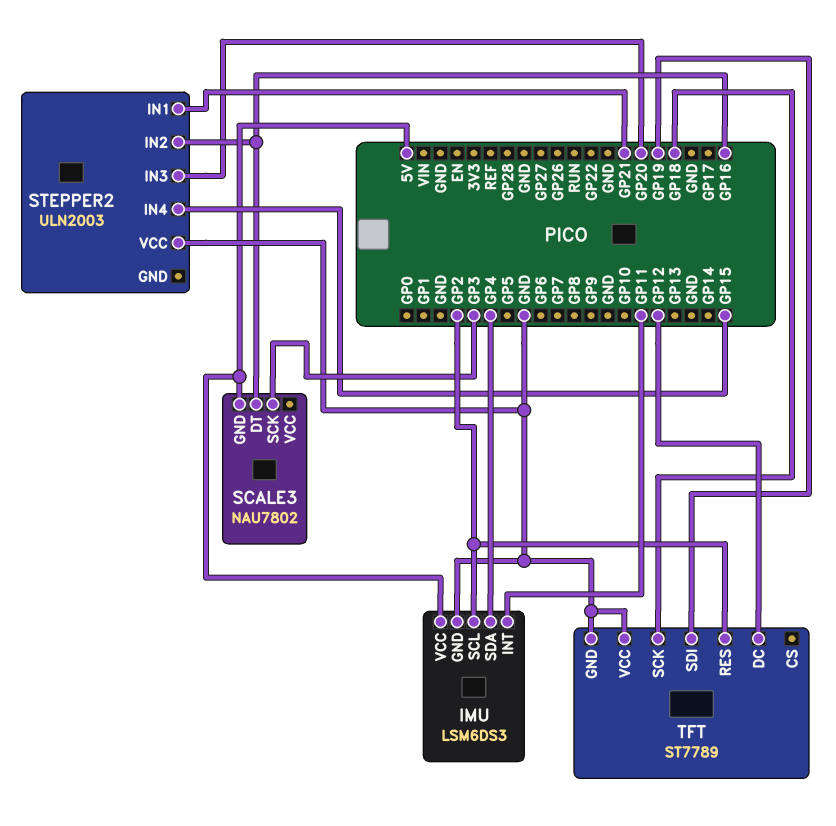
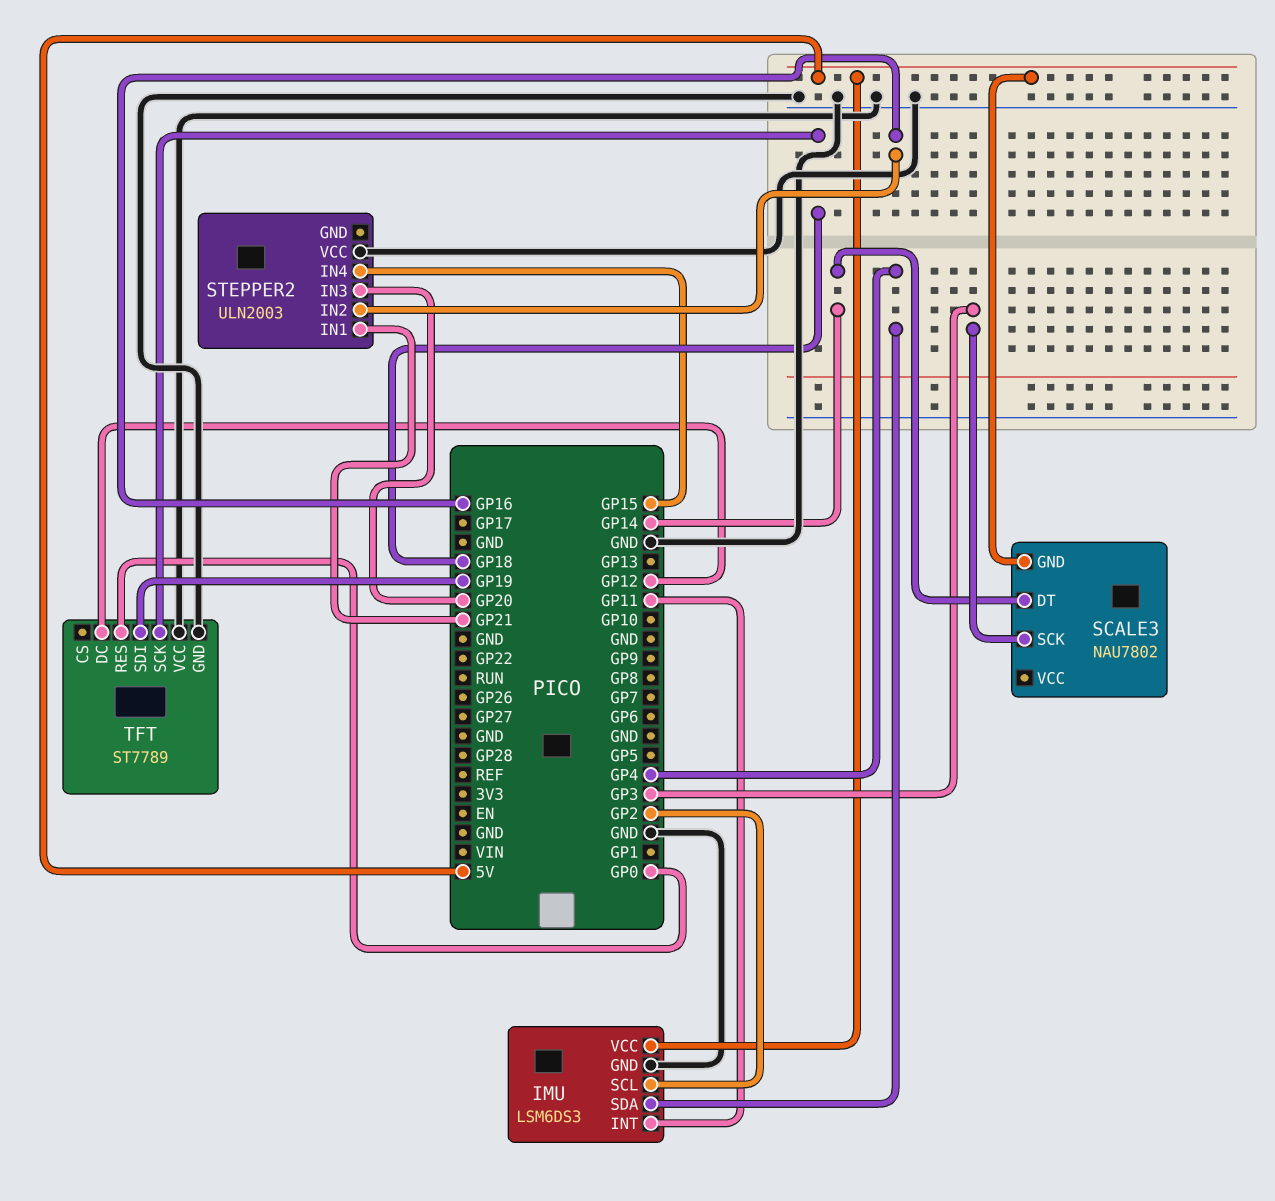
SCALE3 pin DT: GP16 -> GP14
TFT pin RES: GP2 -> GP0

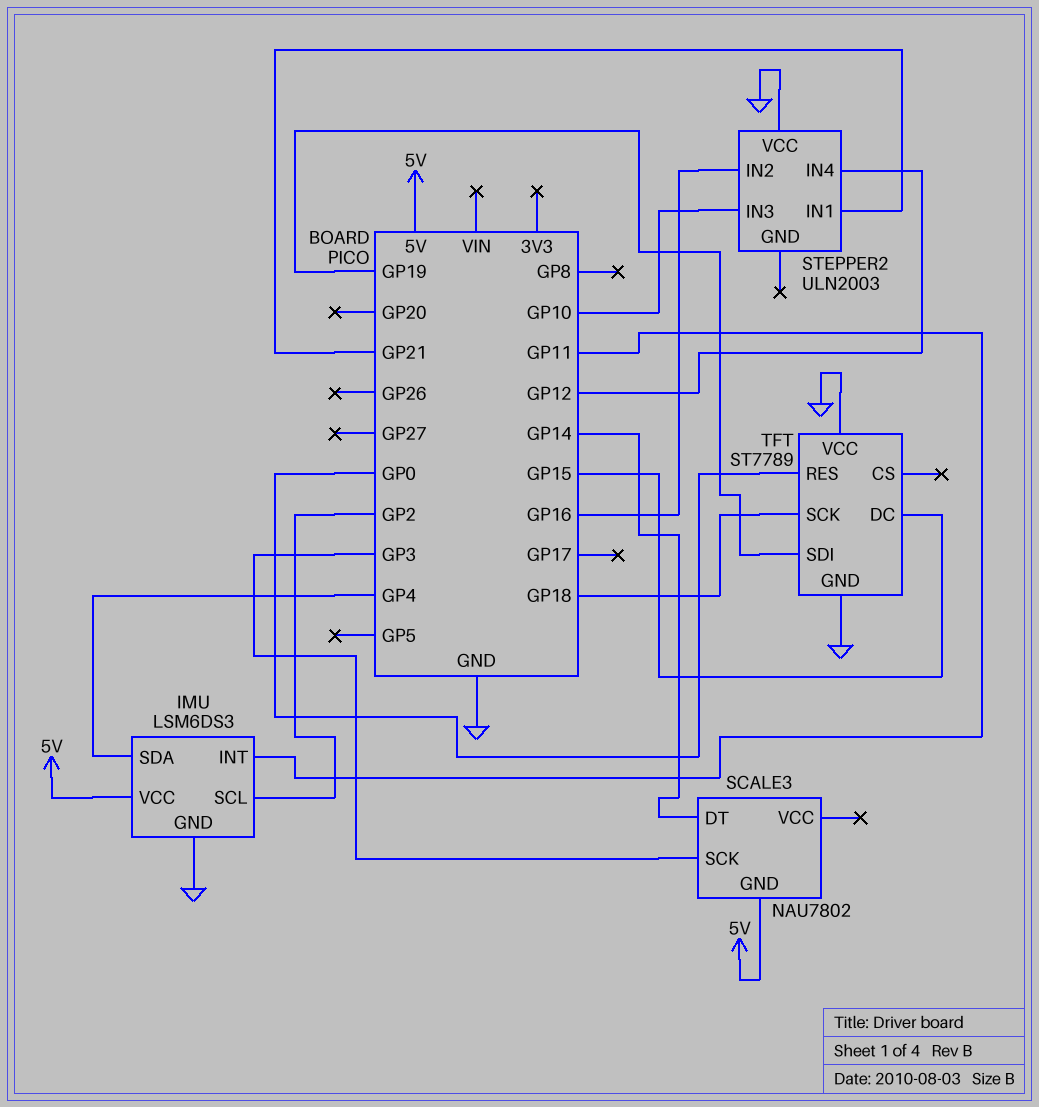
STEPPER2 pin IN3: GP20 -> GP10
STEPPER2 pin IN4: GP15 -> GP12
TFT pin DC: GP12 -> GP15

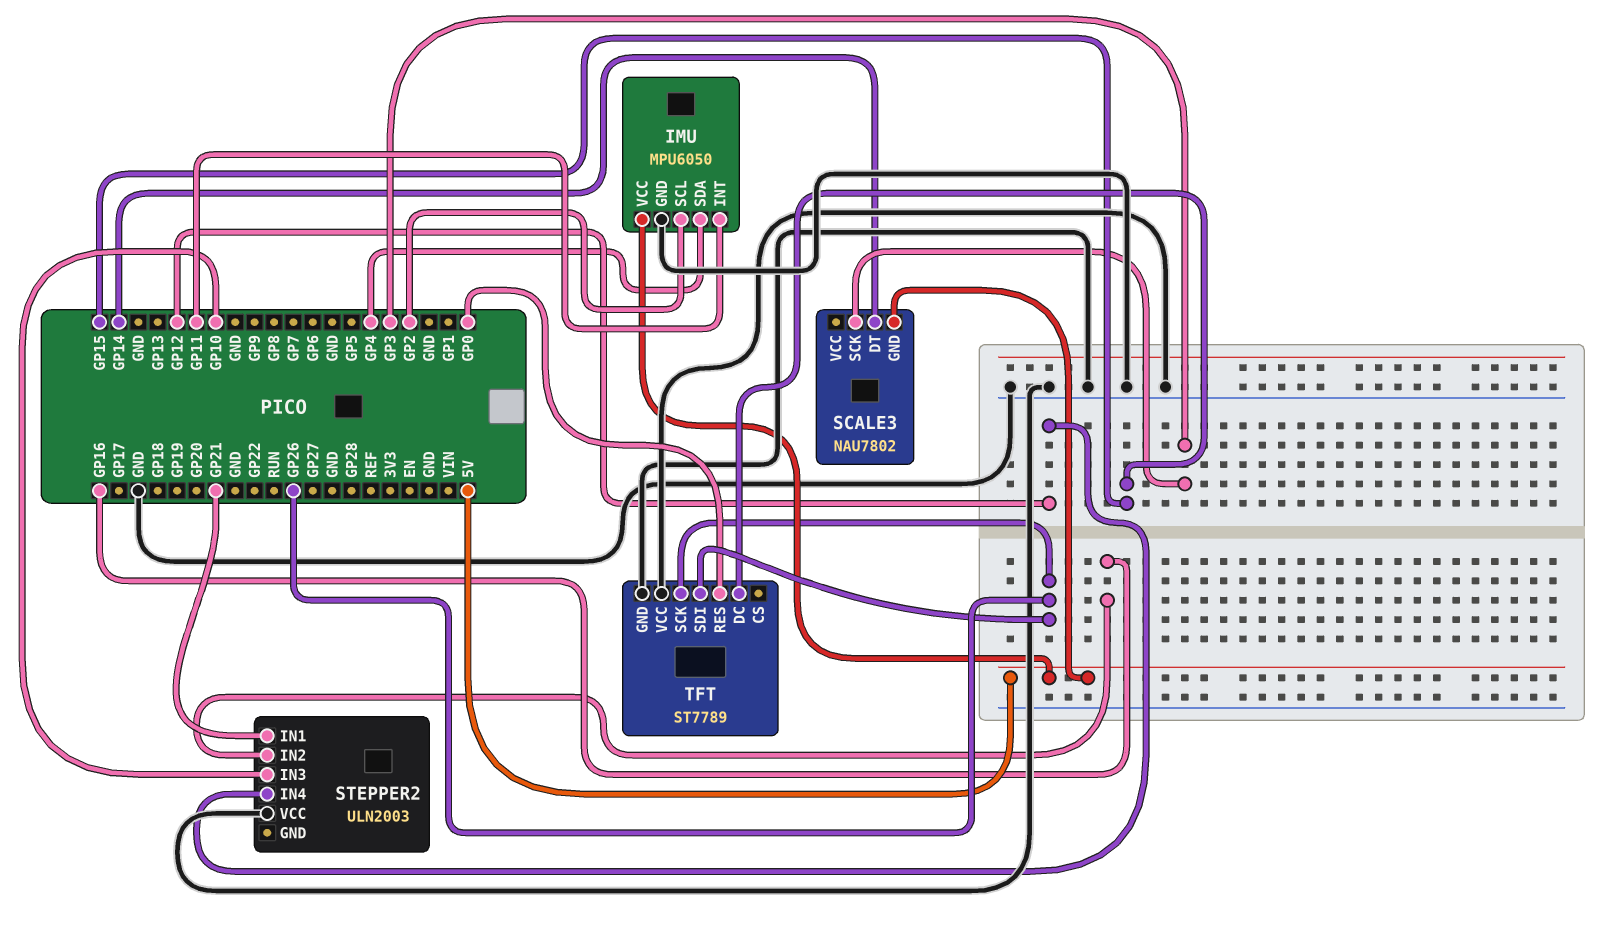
IMU: LSM6DS3 -> MPU6050
TFT pin SCK: GP18 -> GP26
TFT pin SDI: GP19 -> GP26

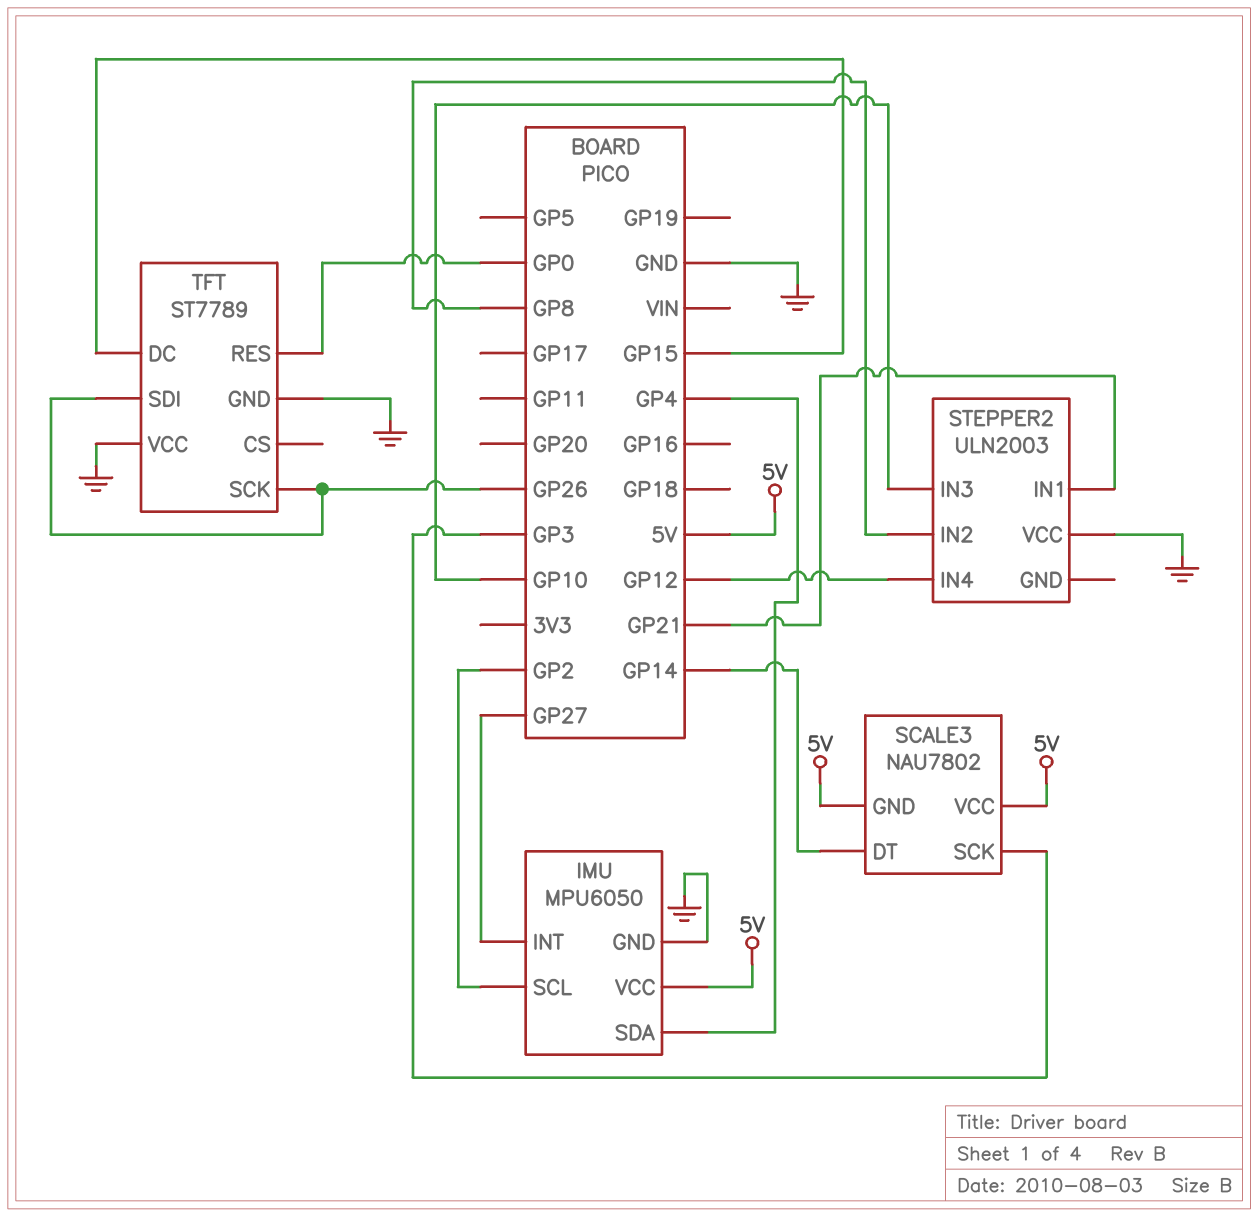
IMU pin INT: GP11 -> GP27
SCALE3 pin VCC: none -> 5V
STEPPER2 pin IN2: GP16 -> GP8

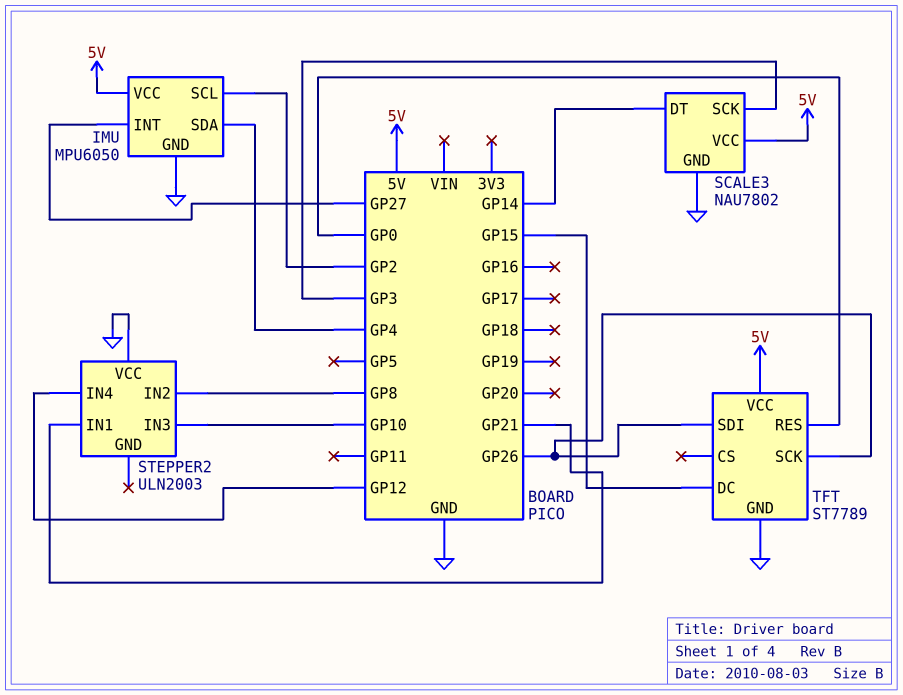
SCALE3 pin GND: 5V -> GND
TFT pin VCC: GND -> 5V

